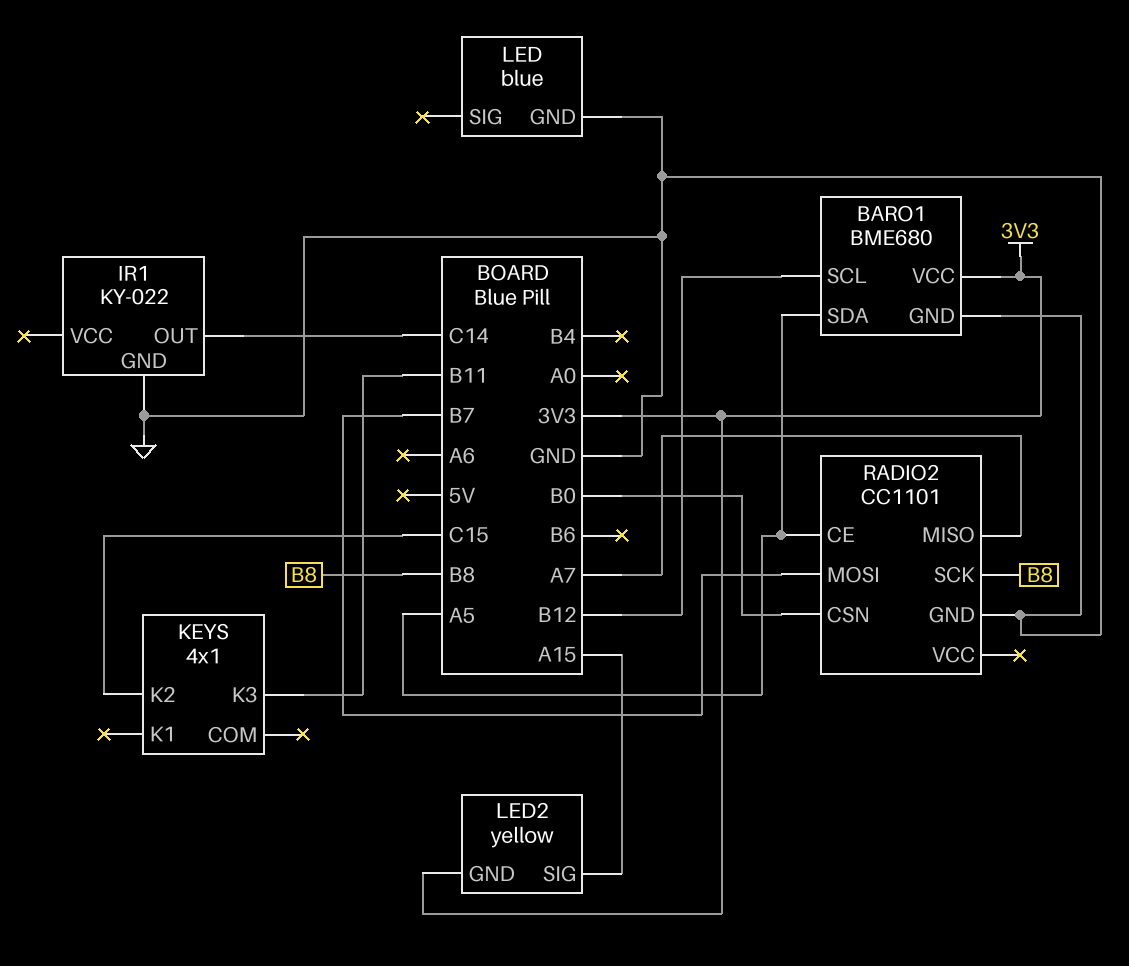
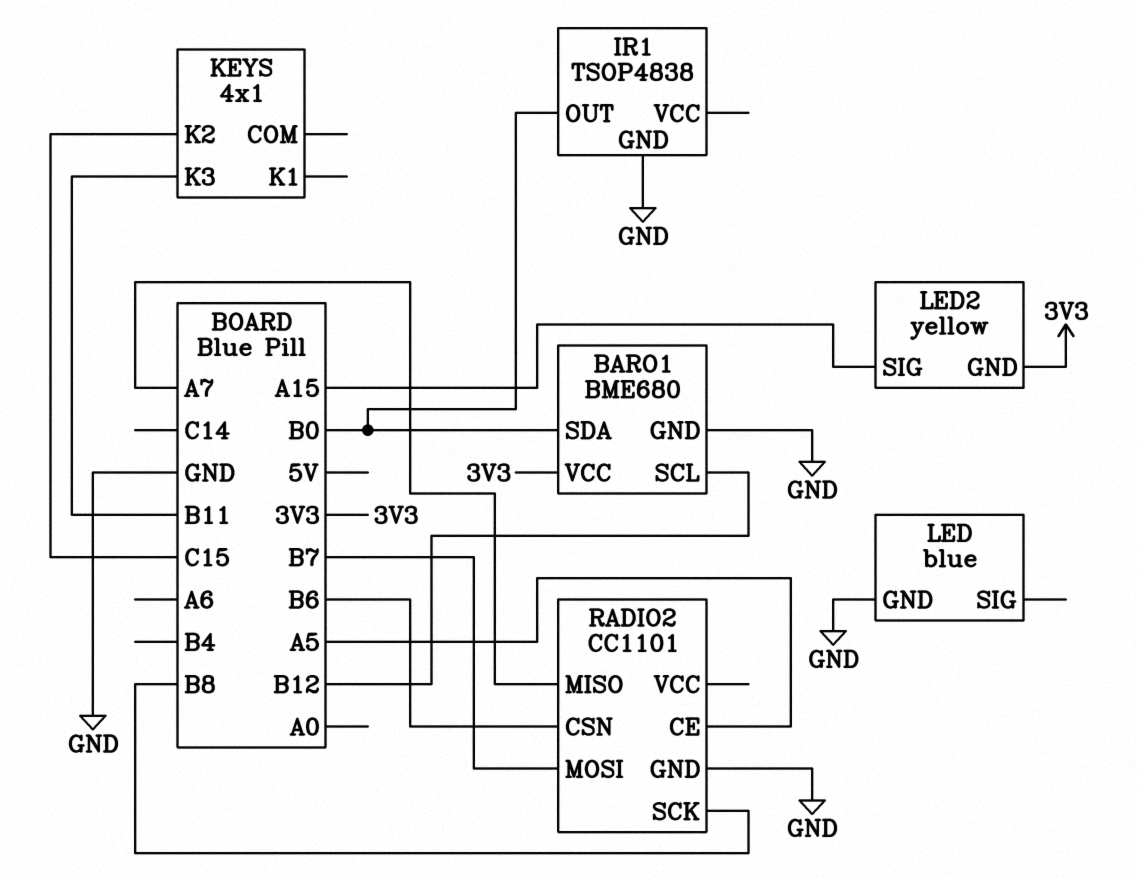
BARO1 pin SDA: A5 -> B0
IR1: KY-022 -> TSOP4838
IR1 pin OUT: C14 -> B0
RADIO2 pin CSN: B0 -> B6

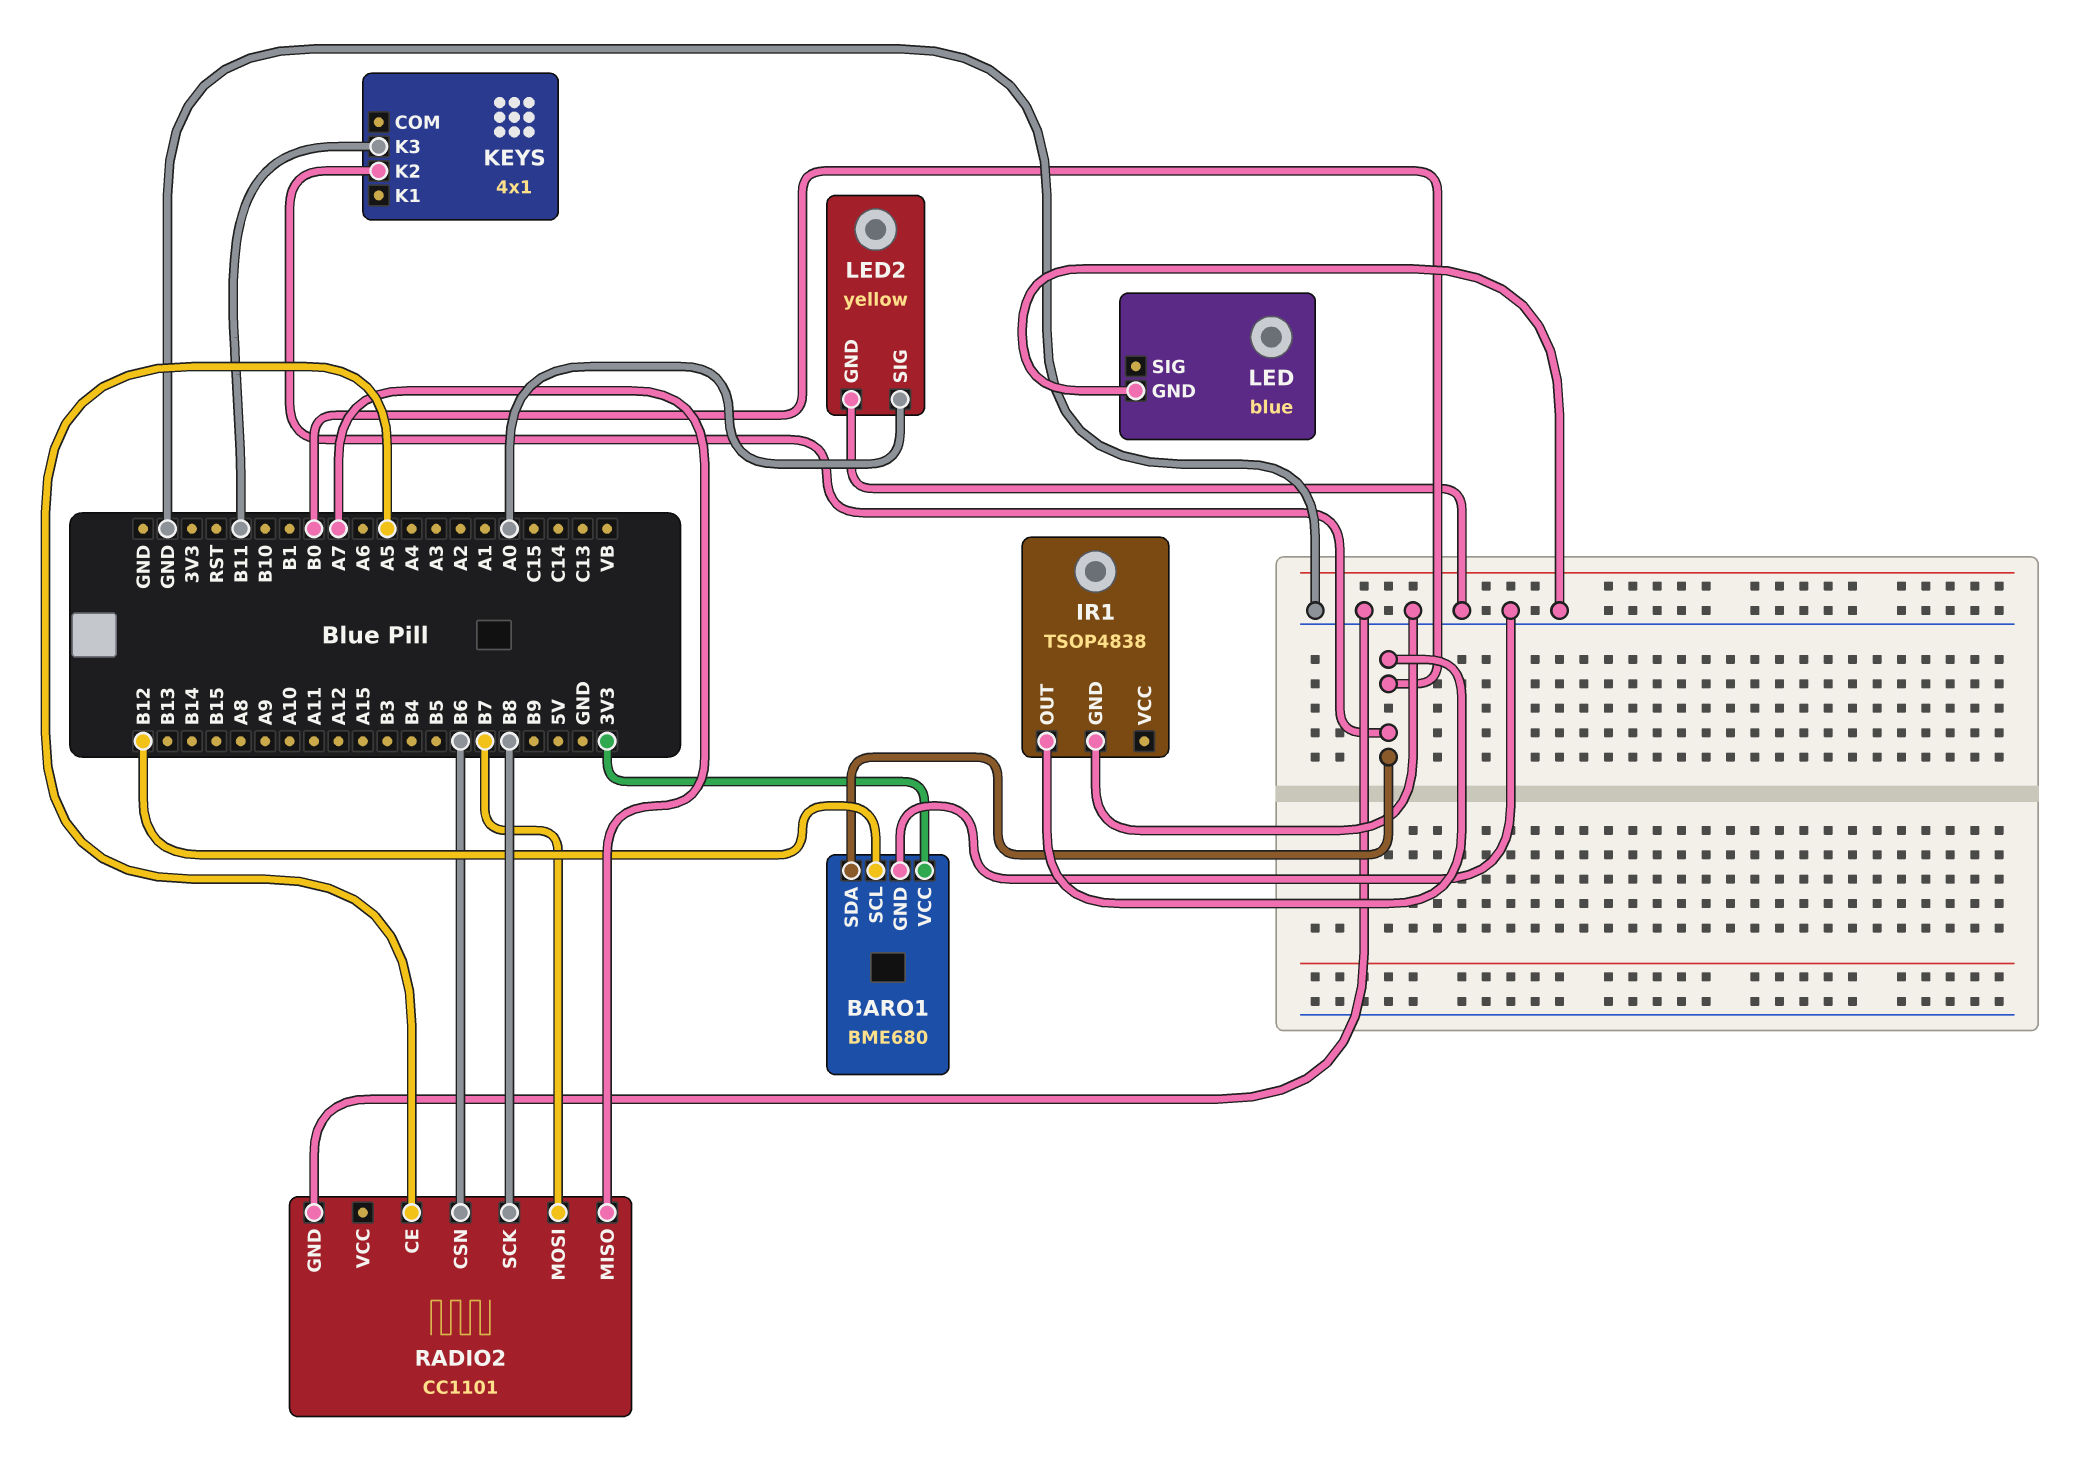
KEYS pin K2: C15 -> B0
LED2 pin GND: 3V3 -> GND
LED2 pin SIG: A15 -> A0

